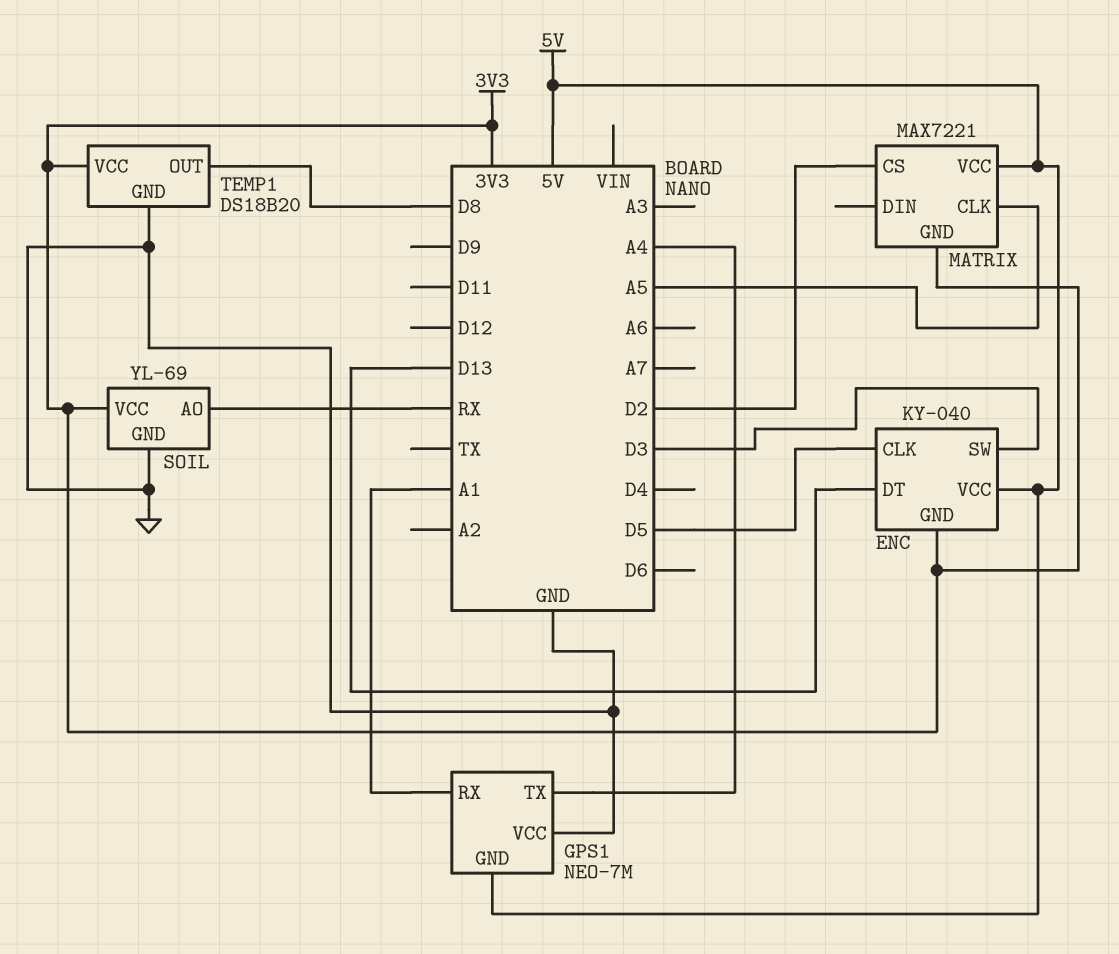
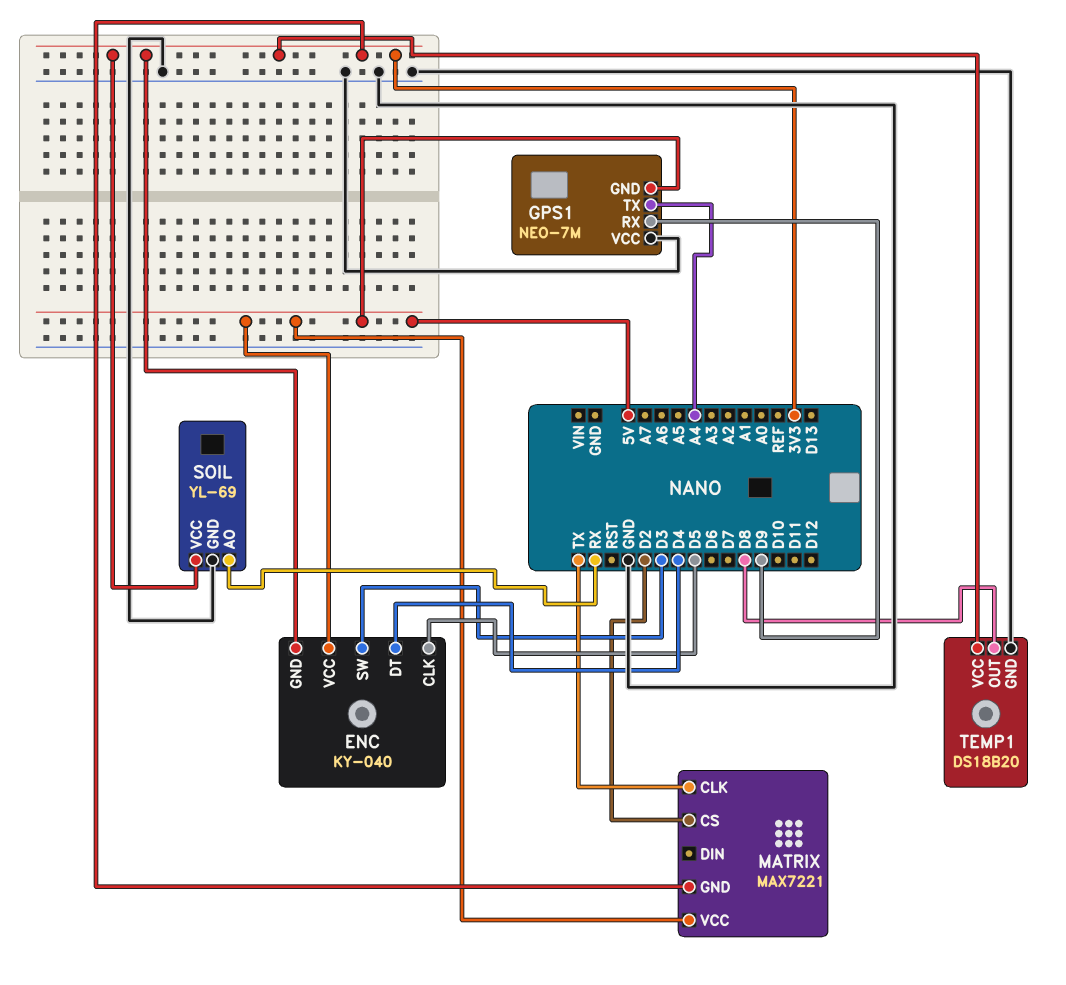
ENC pin DT: D13 -> D4
GPS1 pin RX: A1 -> D9
MATRIX pin CLK: A5 -> TX

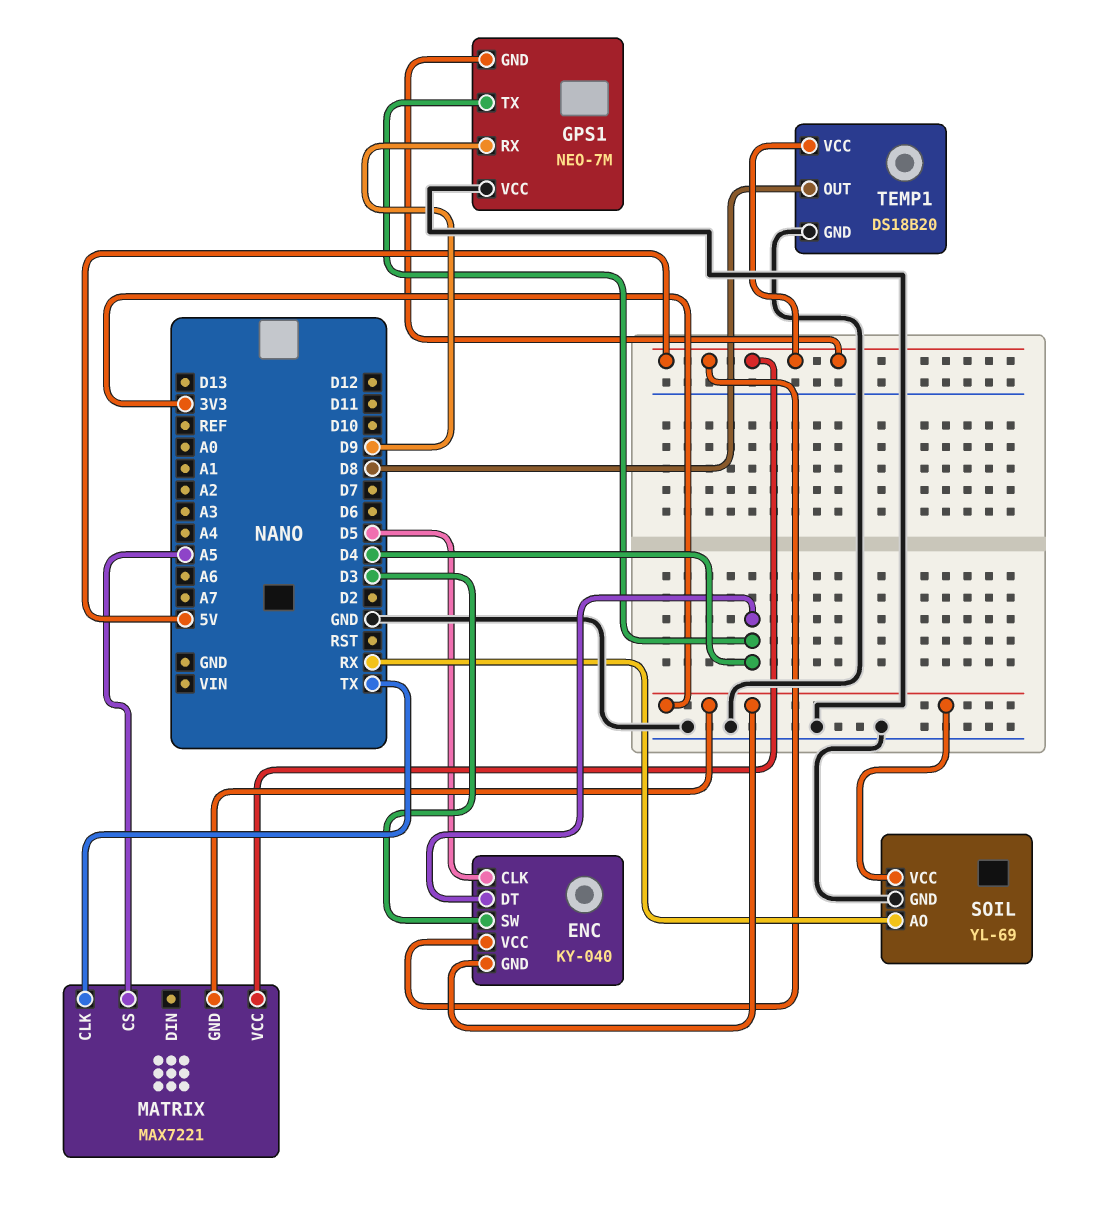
GPS1 pin TX: A4 -> D4
MATRIX pin CS: D2 -> A5
TEMP1 pin VCC: 3V3 -> 5V

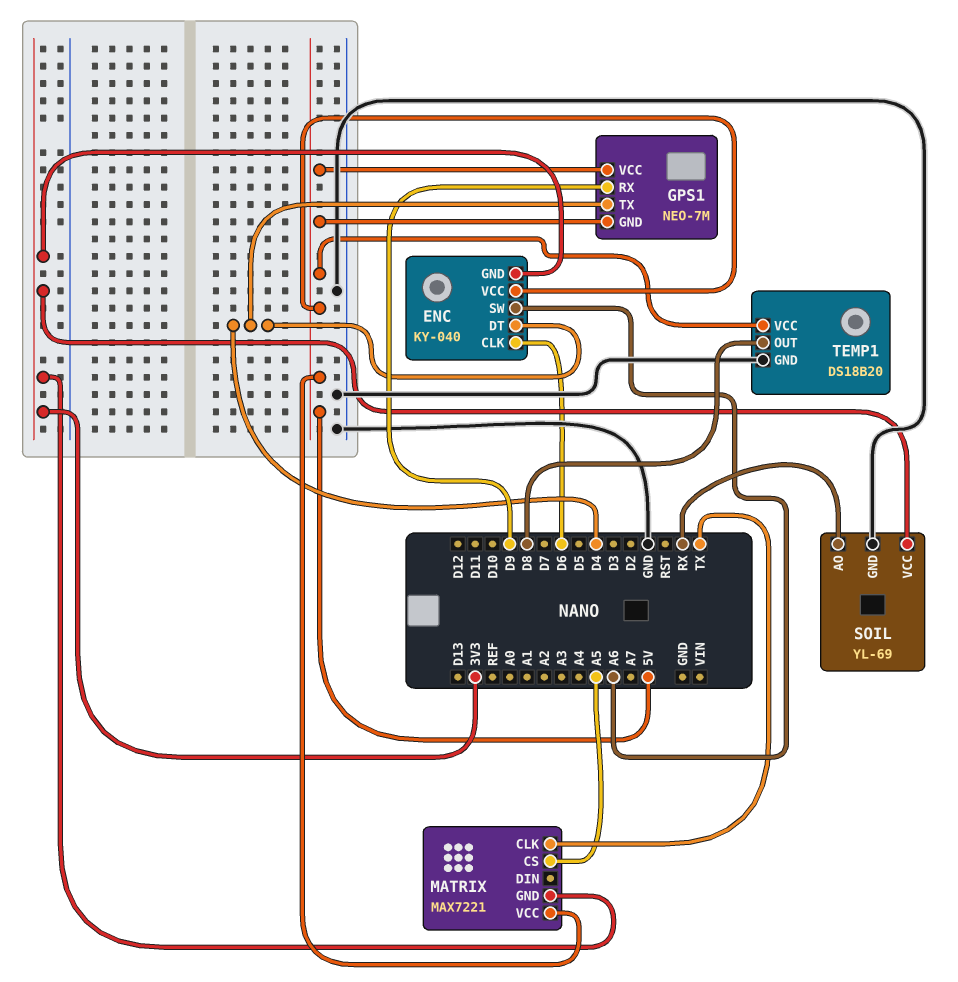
ENC pin CLK: D5 -> D6
ENC pin SW: D3 -> A6
GPS1 pin VCC: GND -> 5V

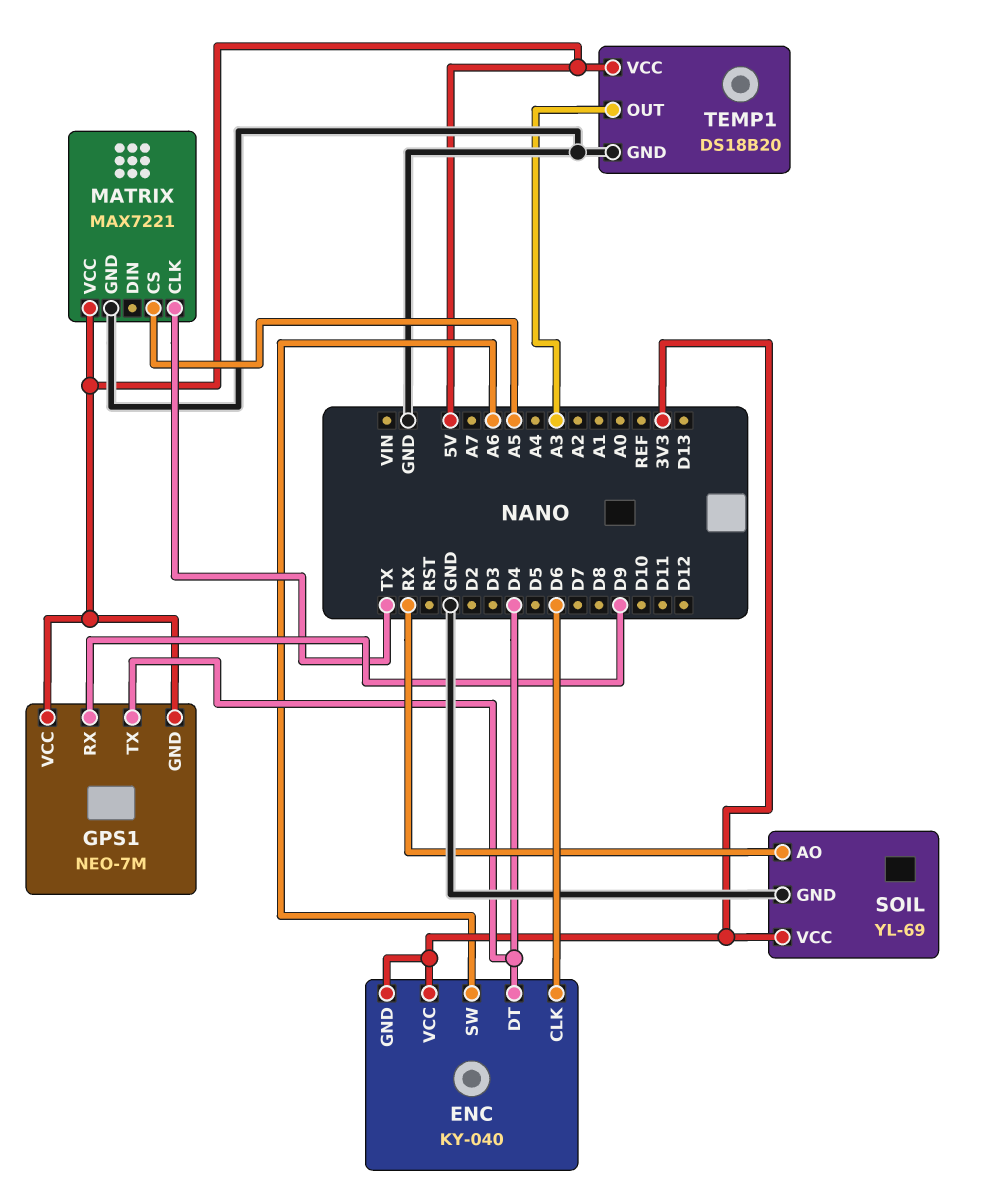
ENC pin VCC: 5V -> 3V3
MATRIX pin GND: 3V3 -> GND
TEMP1 pin OUT: D8 -> A3

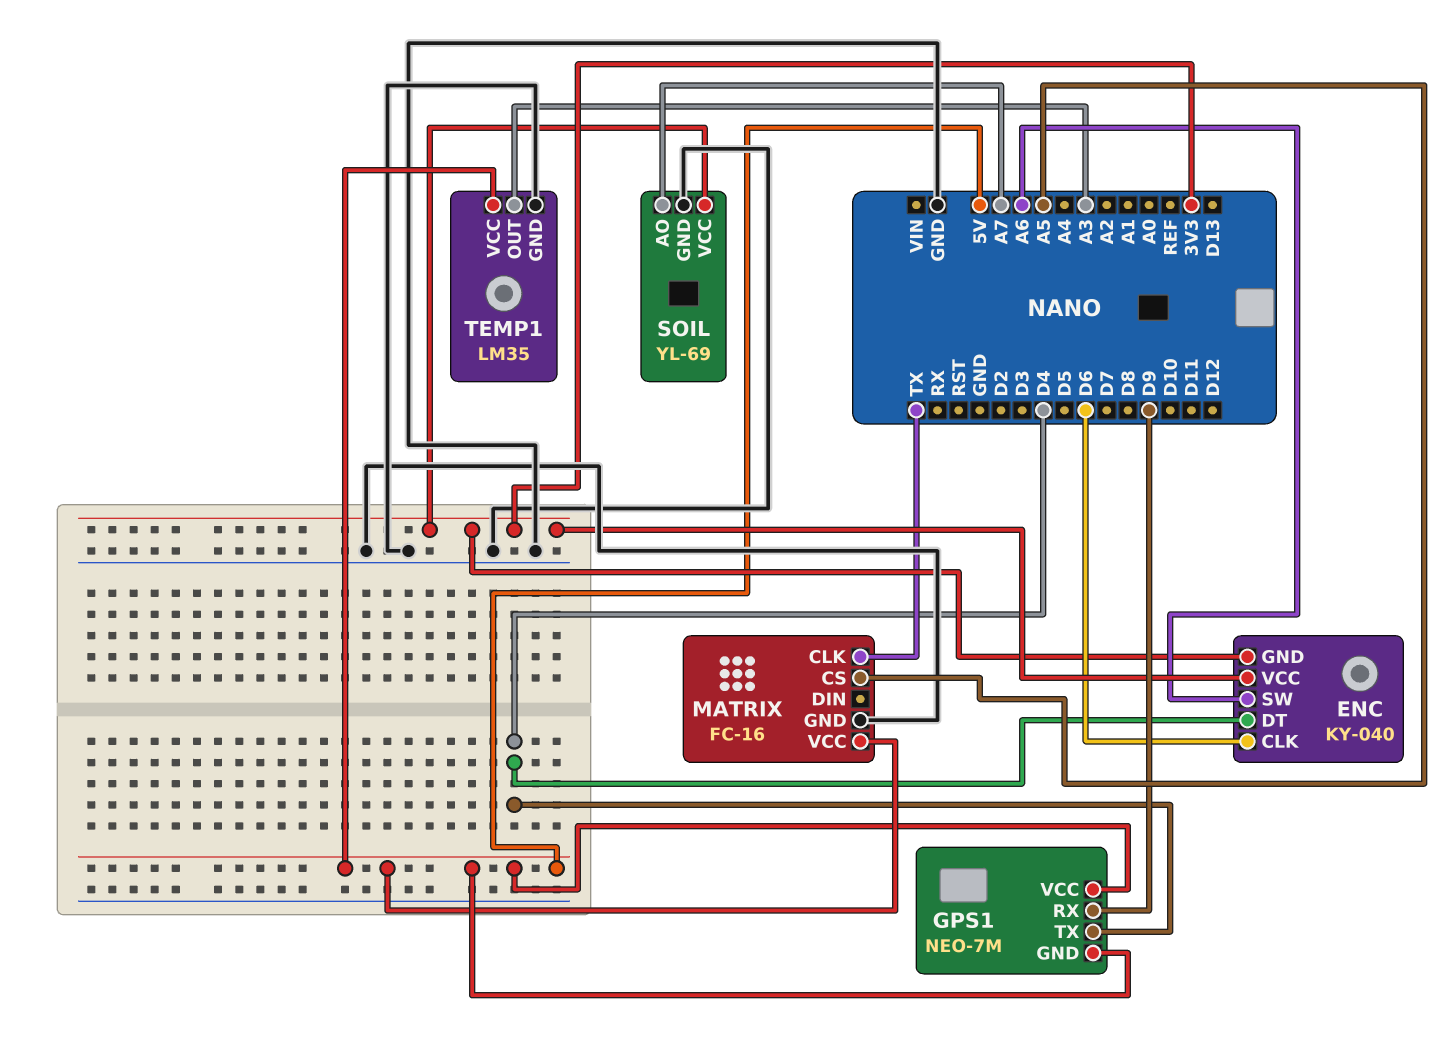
MATRIX: MAX7221 -> FC-16
SOIL pin AO: RX -> A7
TEMP1: DS18B20 -> LM35

